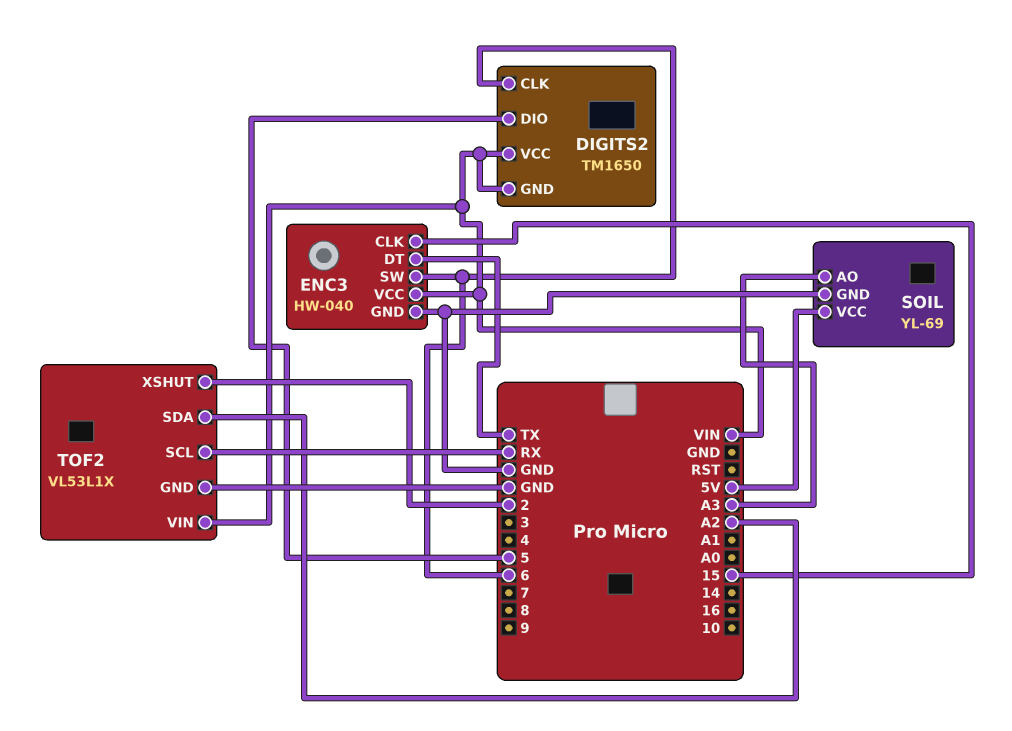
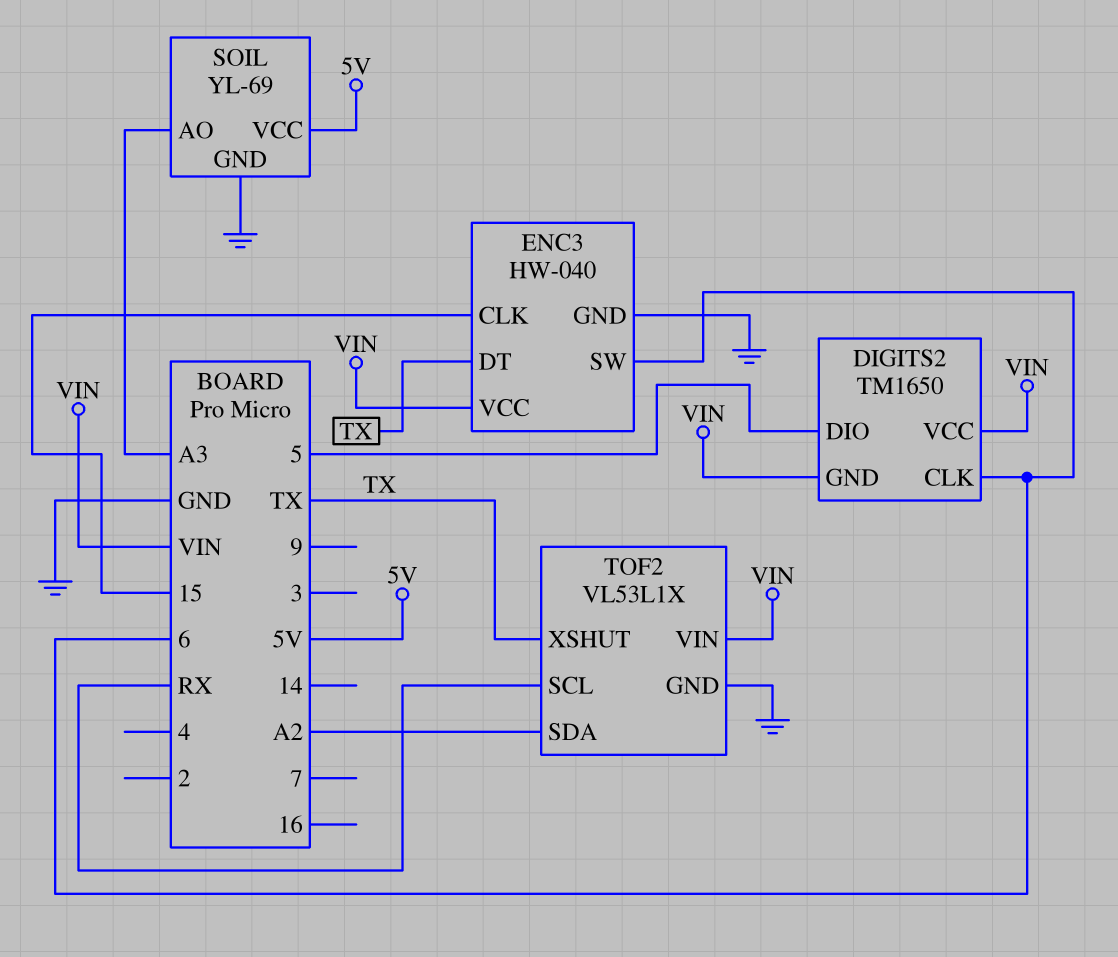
TOF2 pin XSHUT: 2 -> TX

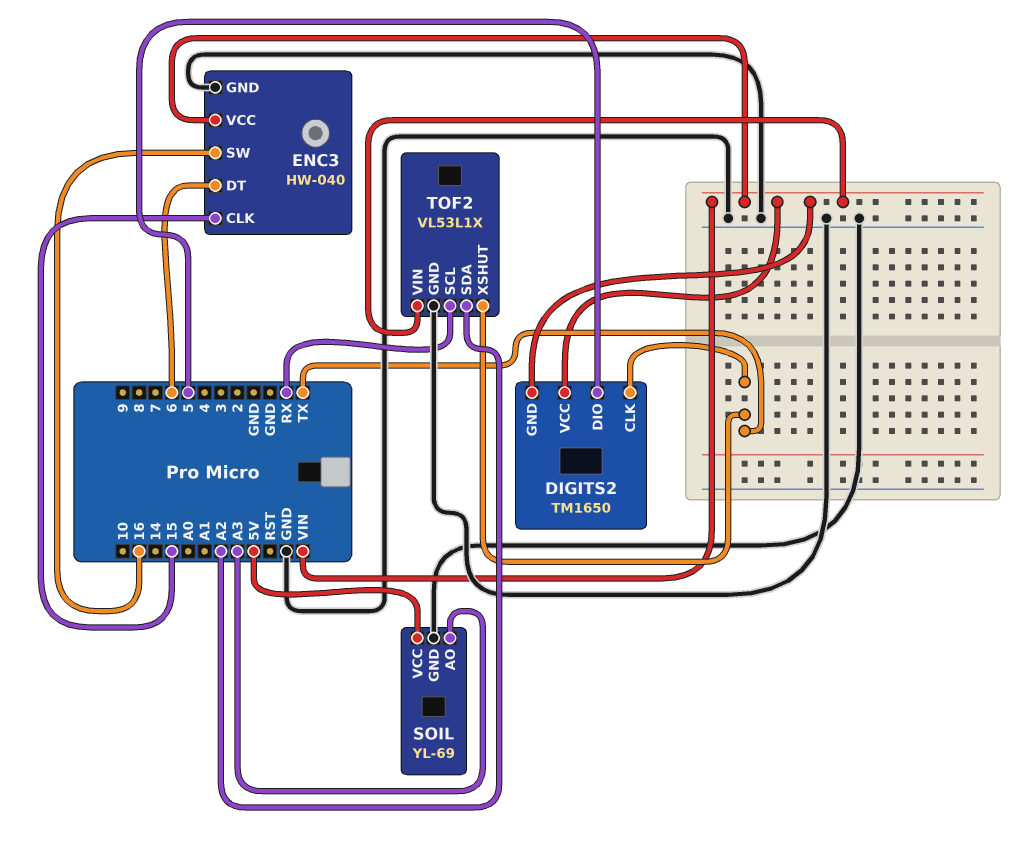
DIGITS2 pin CLK: 6 -> TX
ENC3 pin DT: TX -> 6
ENC3 pin SW: 6 -> 16

